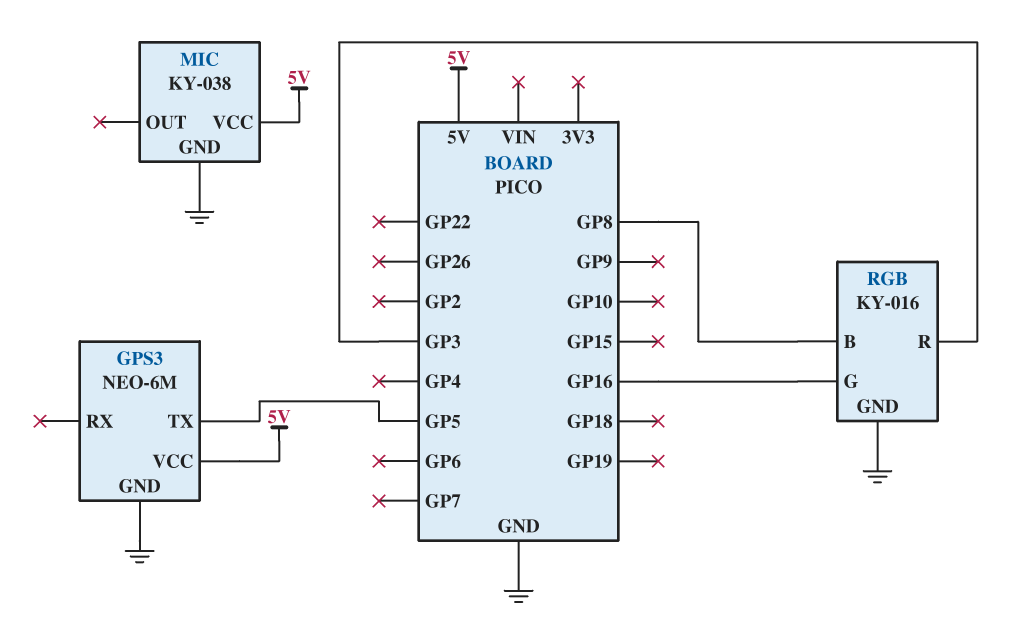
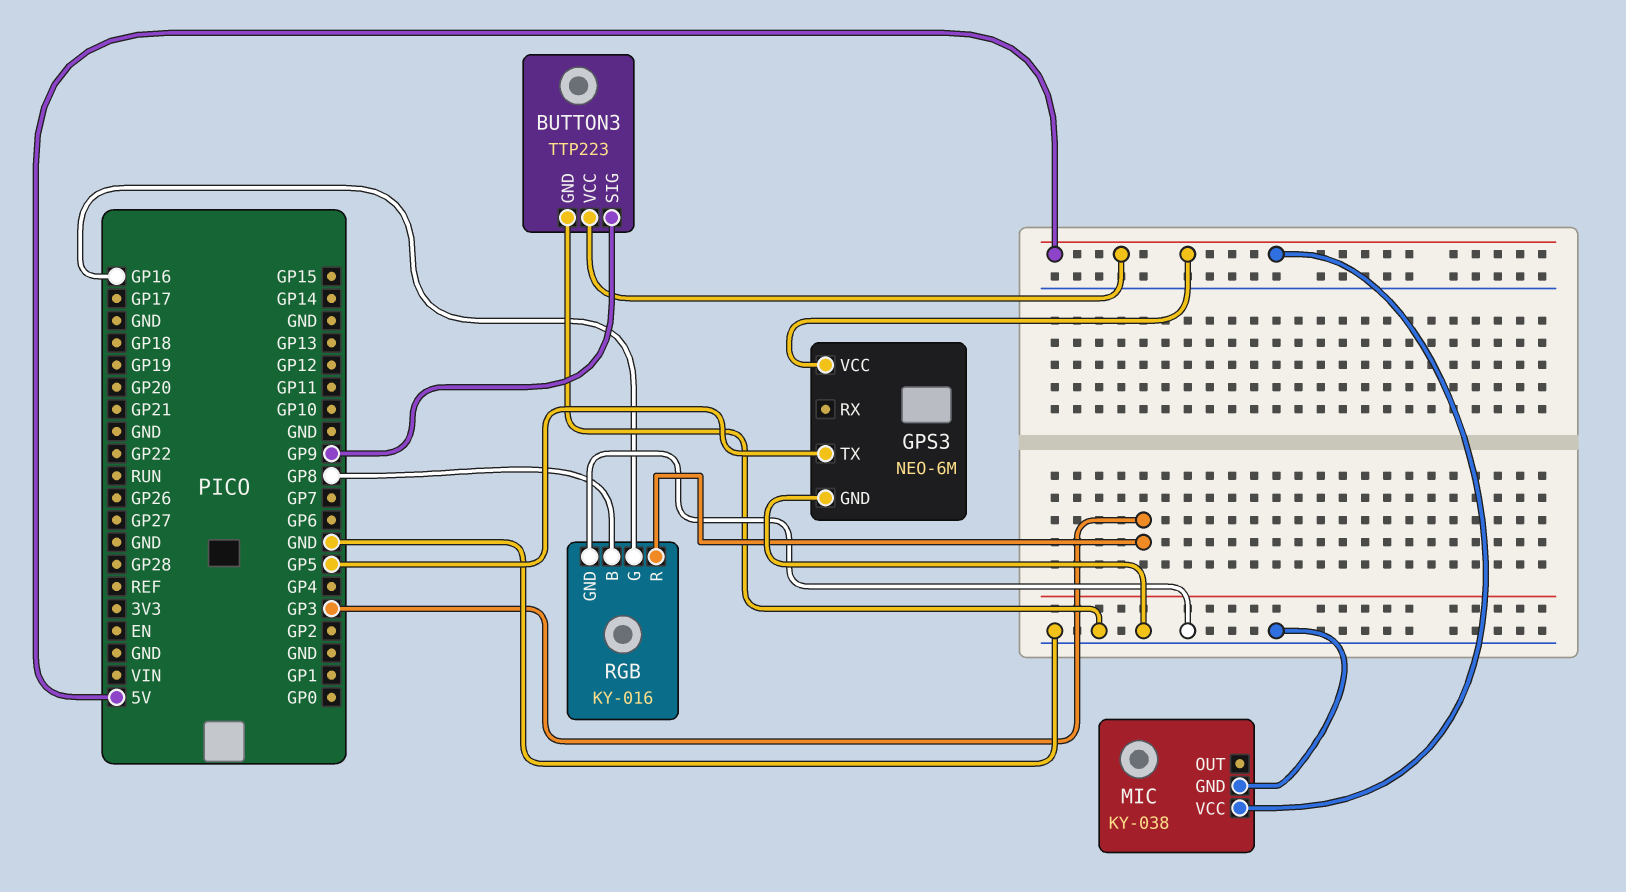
BUTTON3: none -> TTP223
BUTTON3 pin GND: none -> GND
BUTTON3 pin SIG: none -> GP9
BUTTON3 pin VCC: none -> 5V

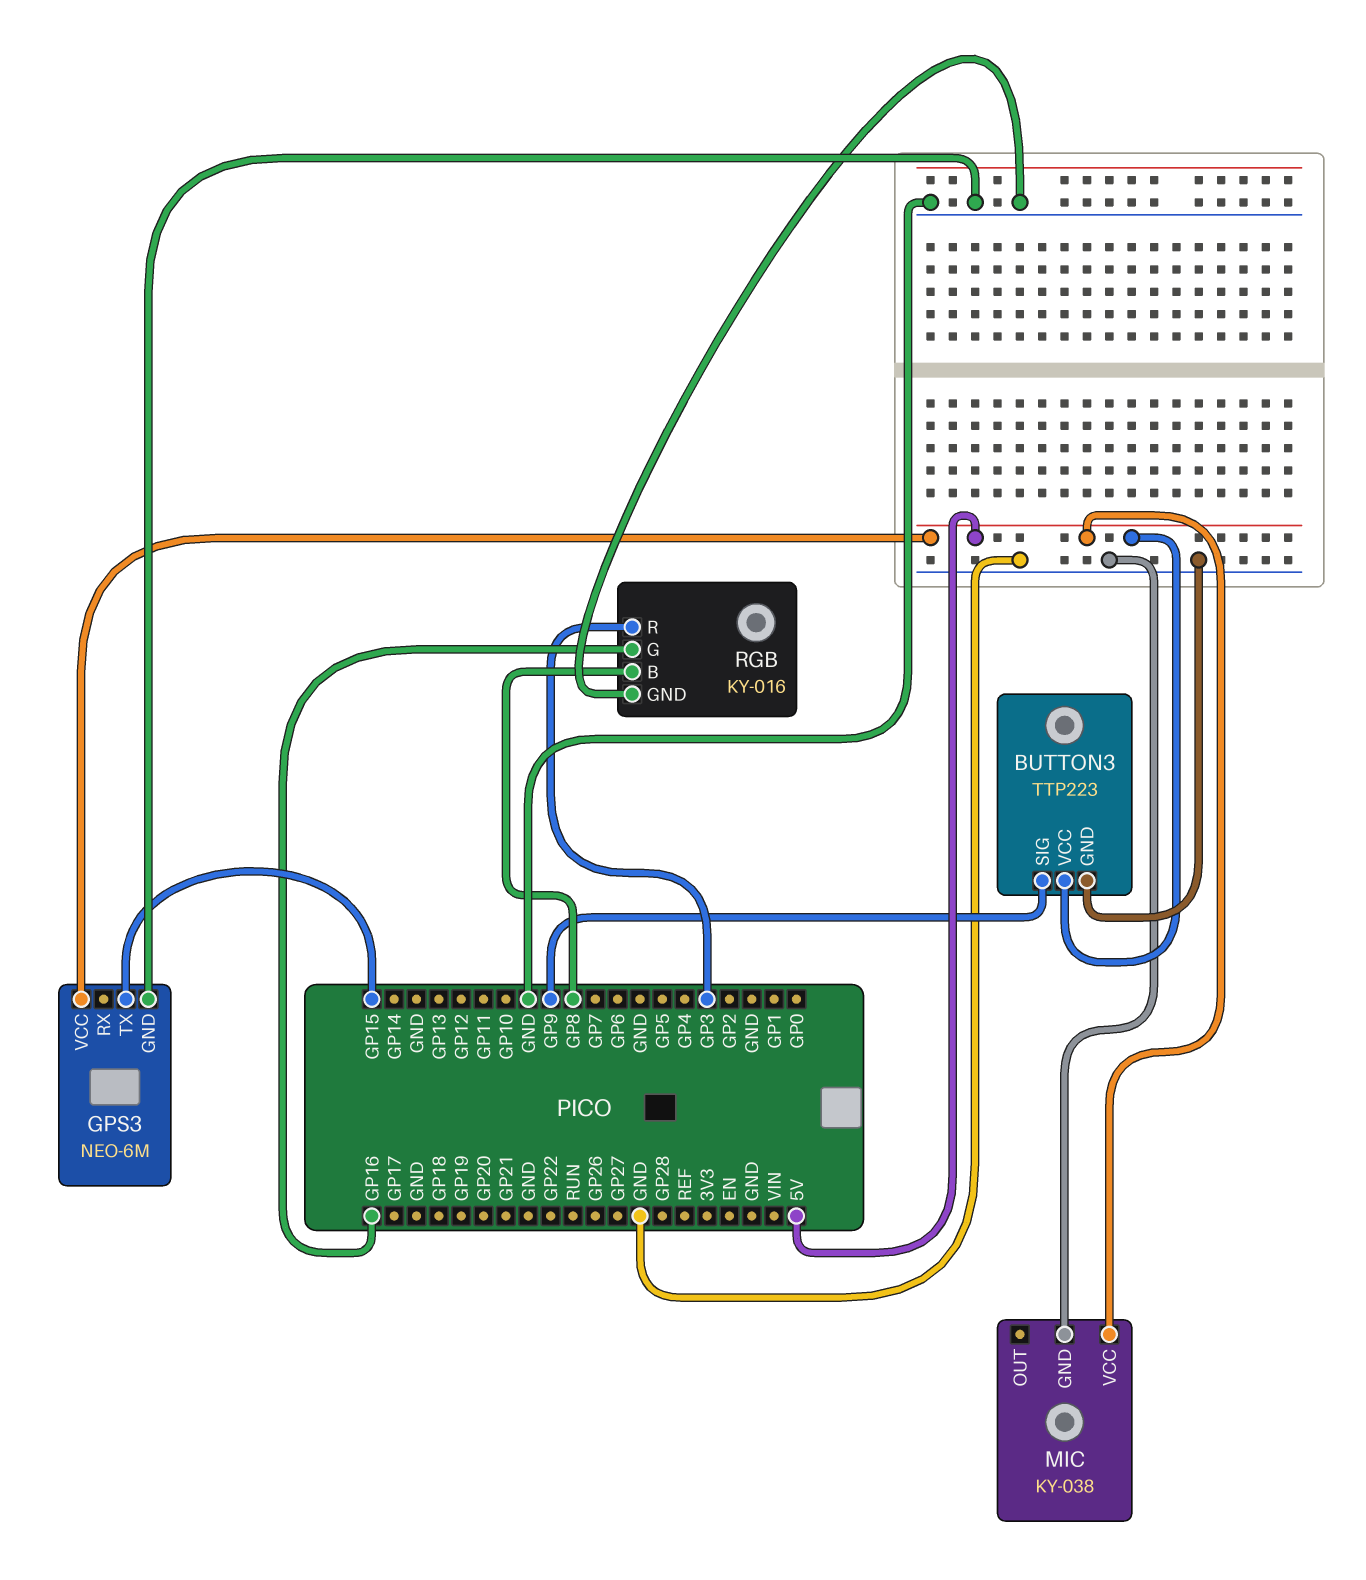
GPS3 pin TX: GP5 -> GP15

